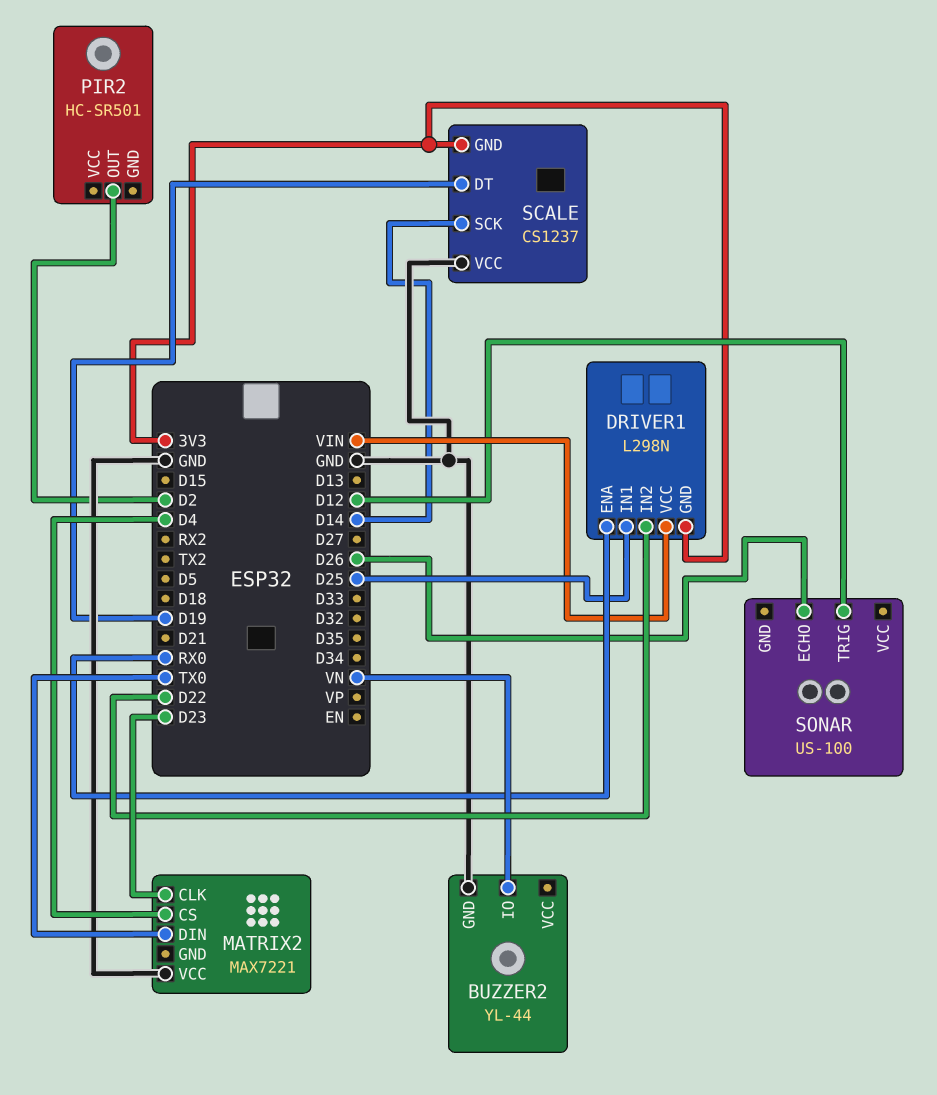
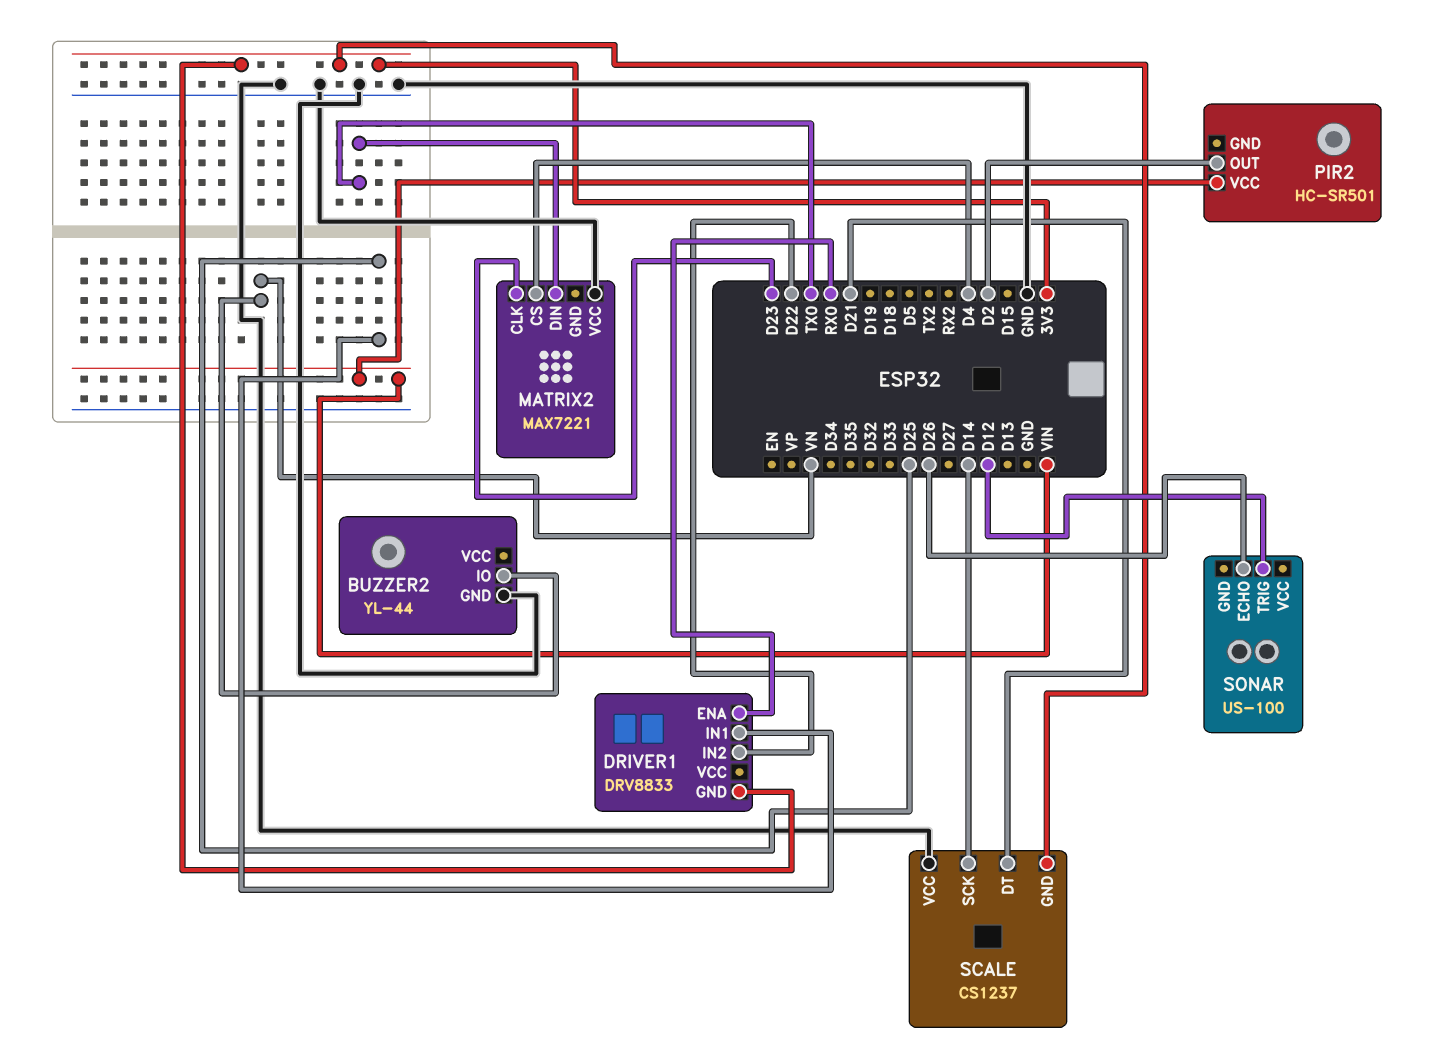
DRIVER1: L298N -> DRV8833
DRIVER1 pin VCC: VIN -> none
PIR2 pin VCC: none -> VIN
SCALE pin DT: D19 -> D21

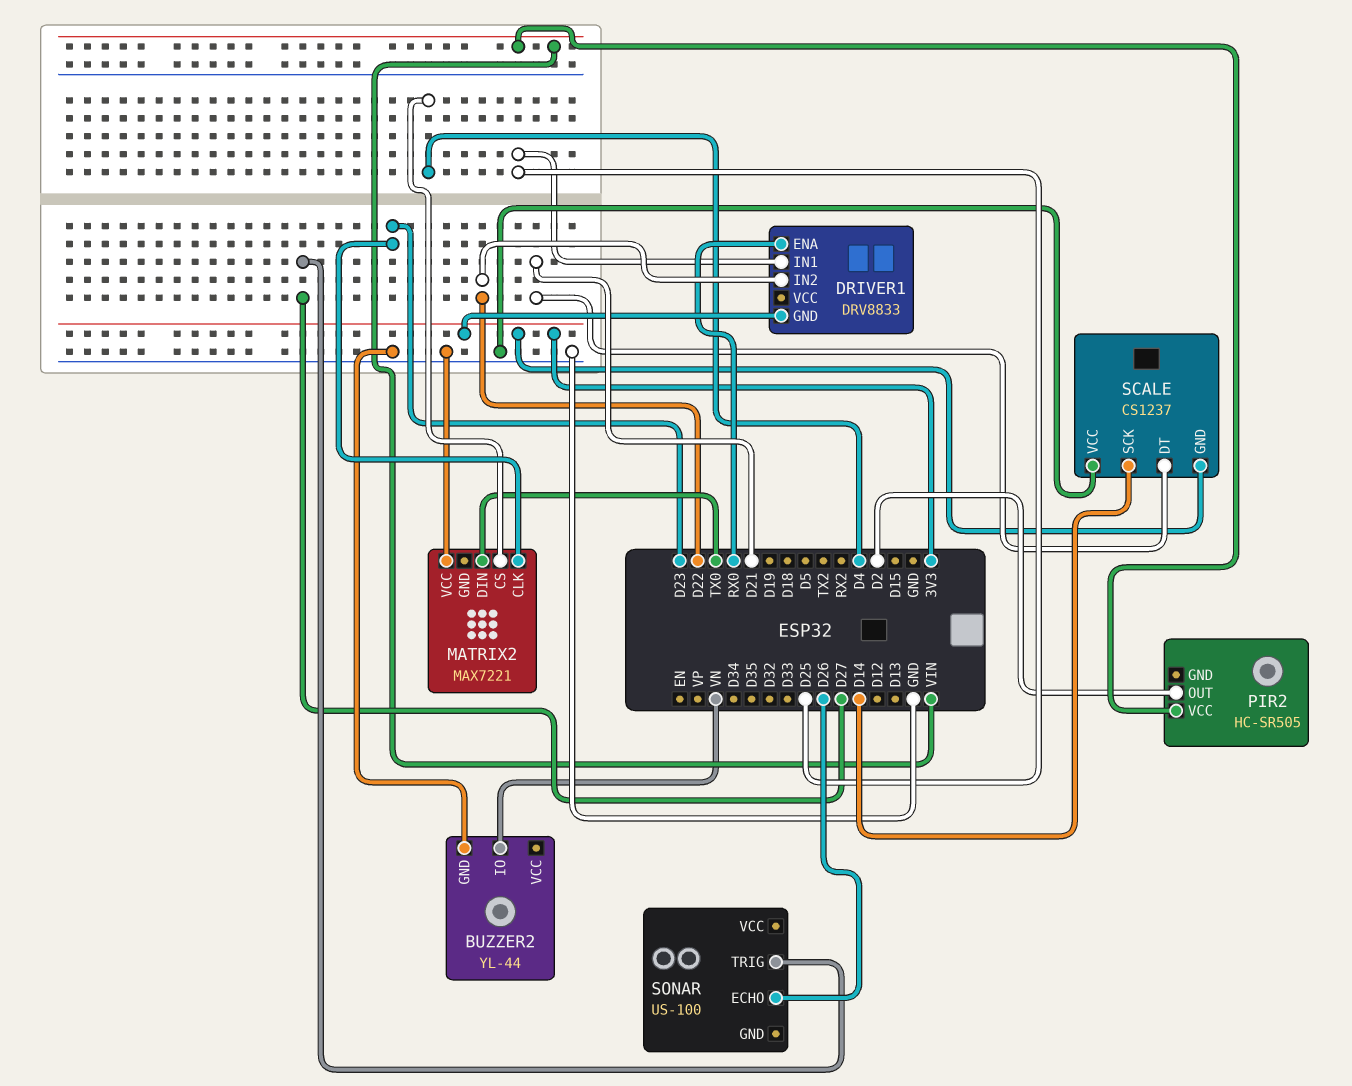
PIR2: HC-SR501 -> HC-SR505
SONAR pin TRIG: D12 -> D27

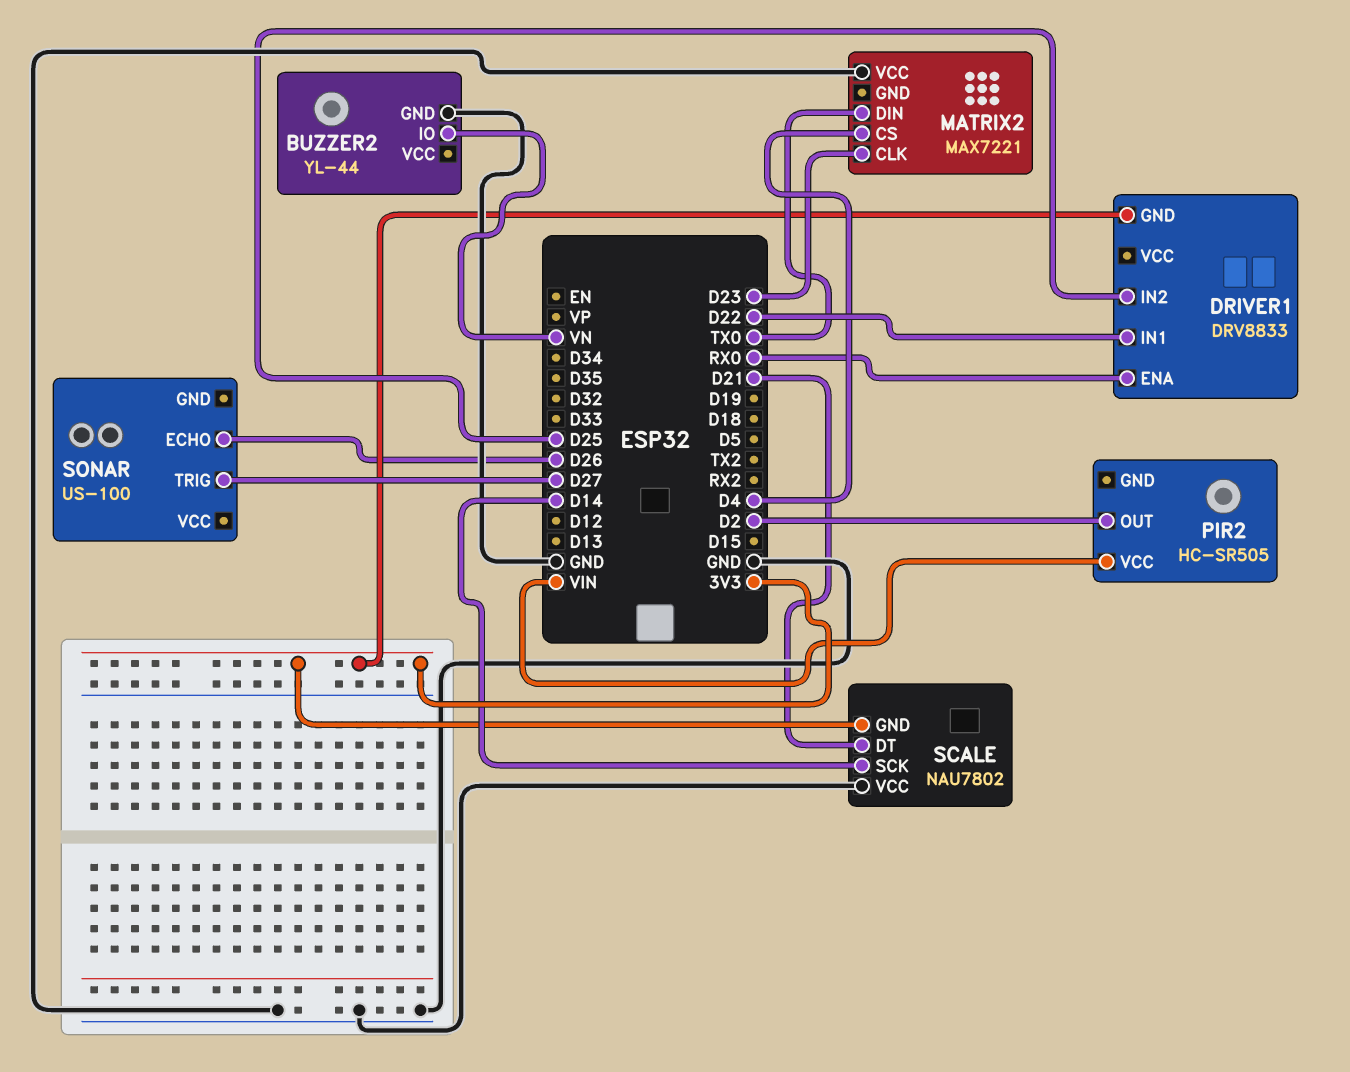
DRIVER1 pin IN1: D25 -> D22
DRIVER1 pin IN2: D22 -> D25
SCALE: CS1237 -> NAU7802

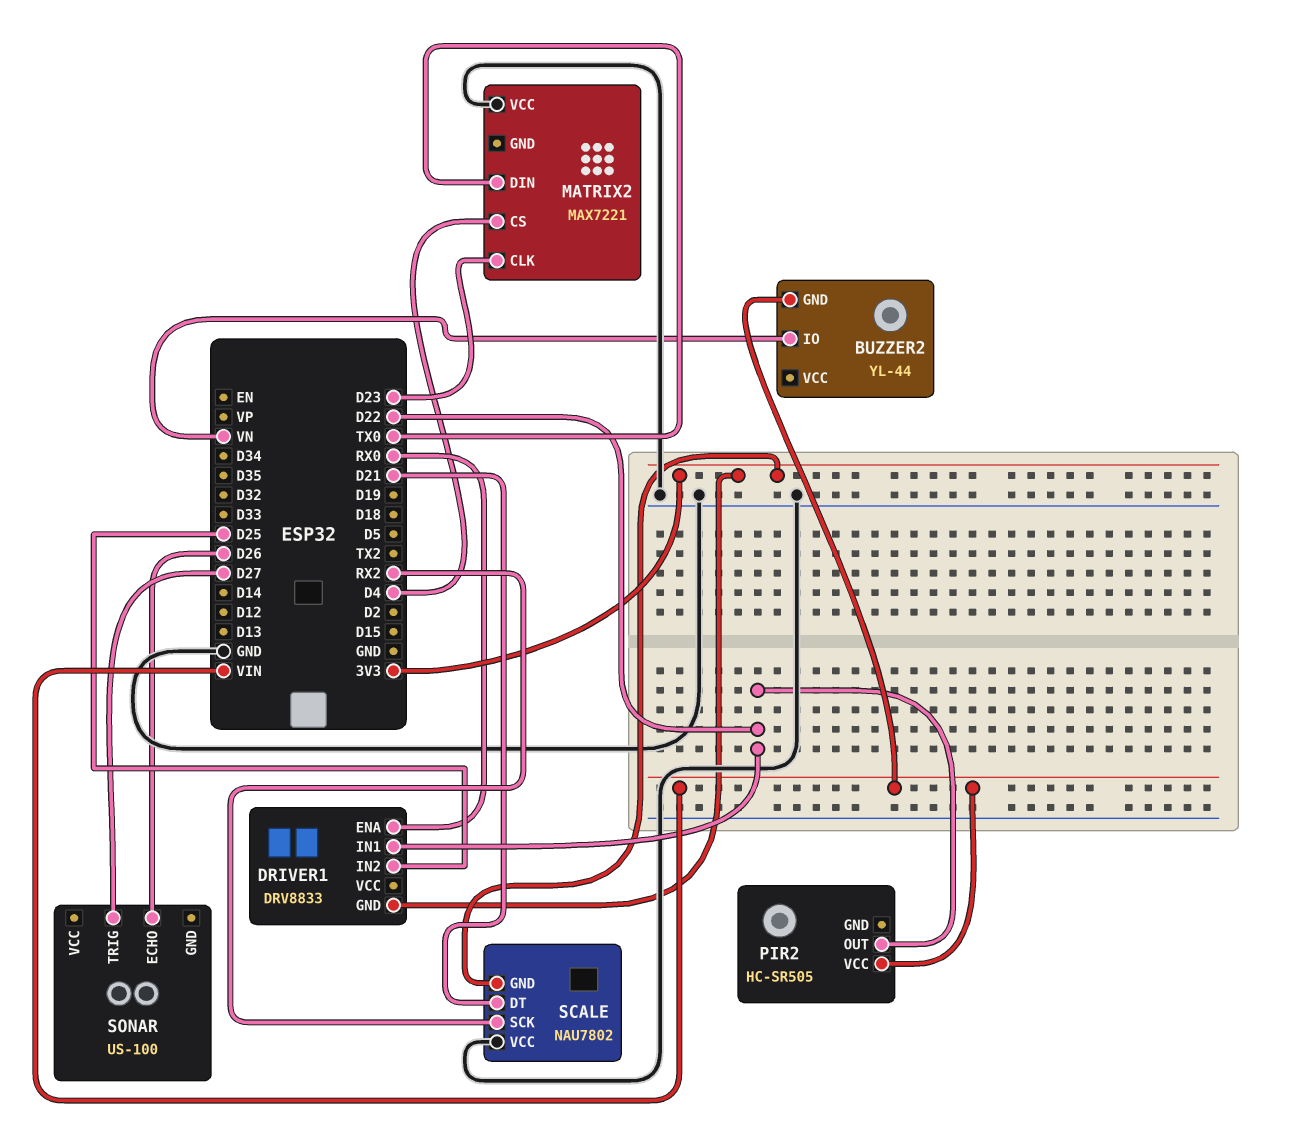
BUZZER2 pin GND: GND -> VIN
PIR2 pin OUT: D2 -> D22
SCALE pin SCK: D14 -> RX2

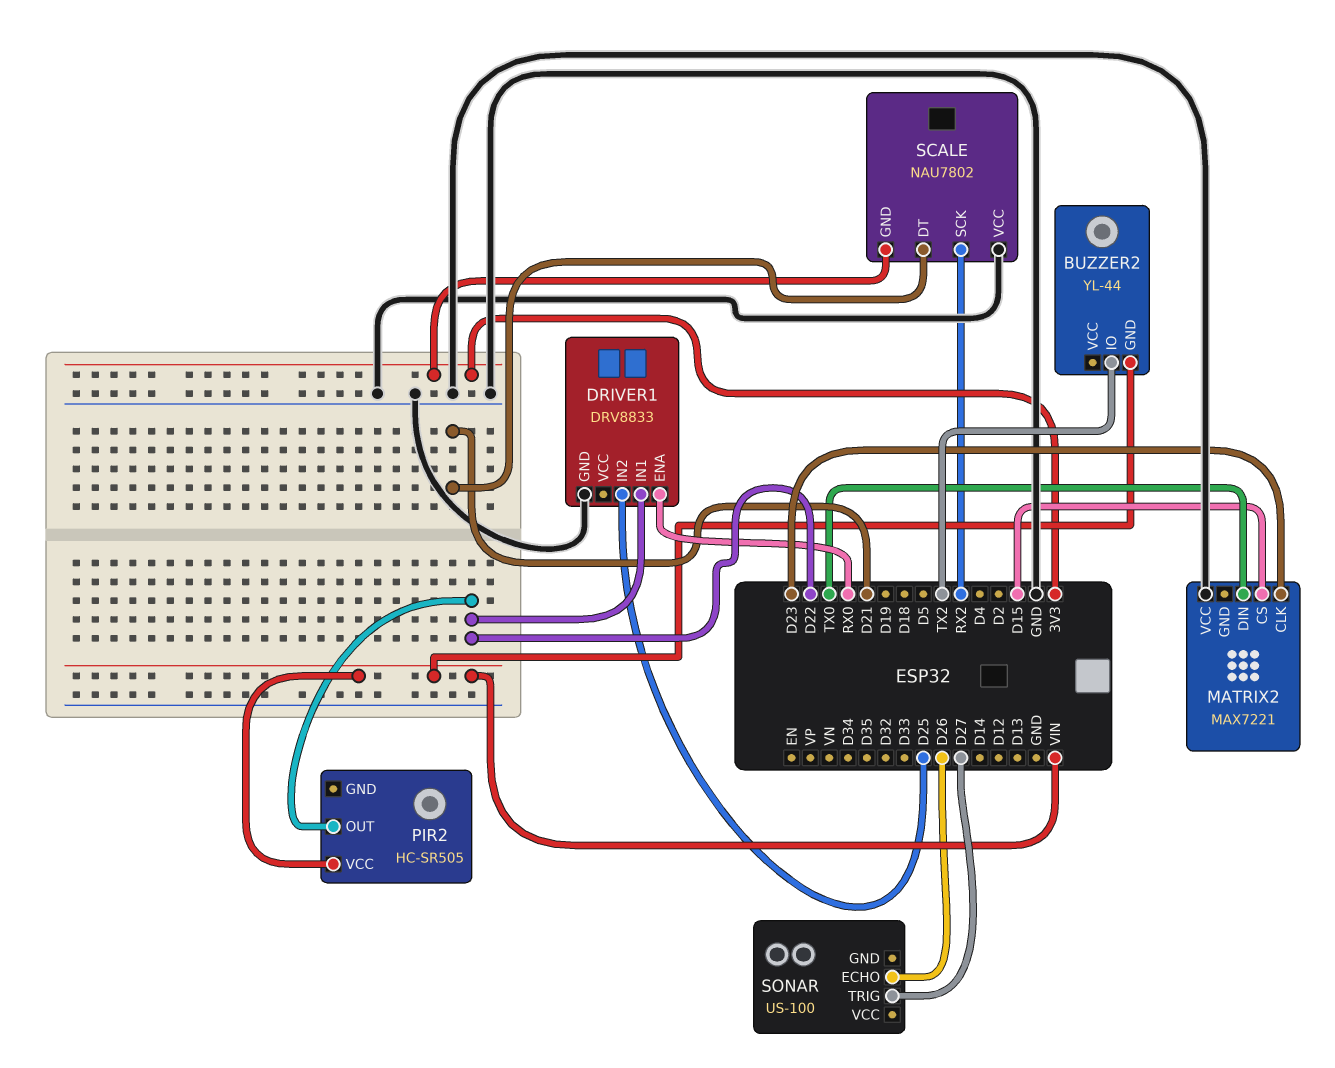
BUZZER2 pin IO: VN -> TX2
DRIVER1 pin GND: 3V3 -> GND
MATRIX2 pin CS: D4 -> D15

